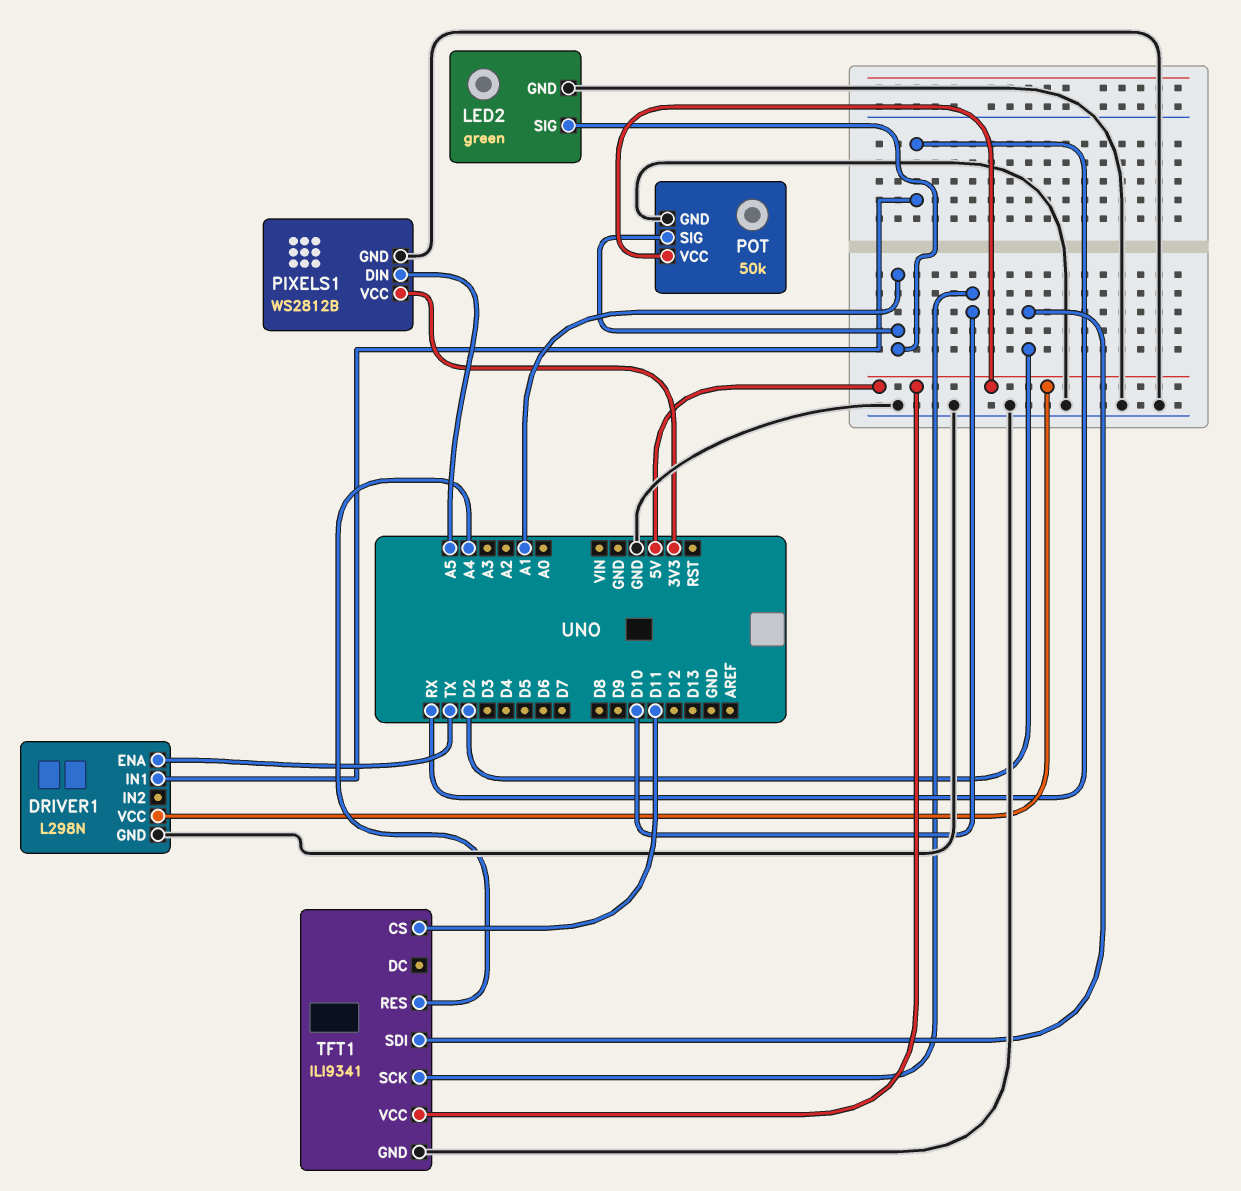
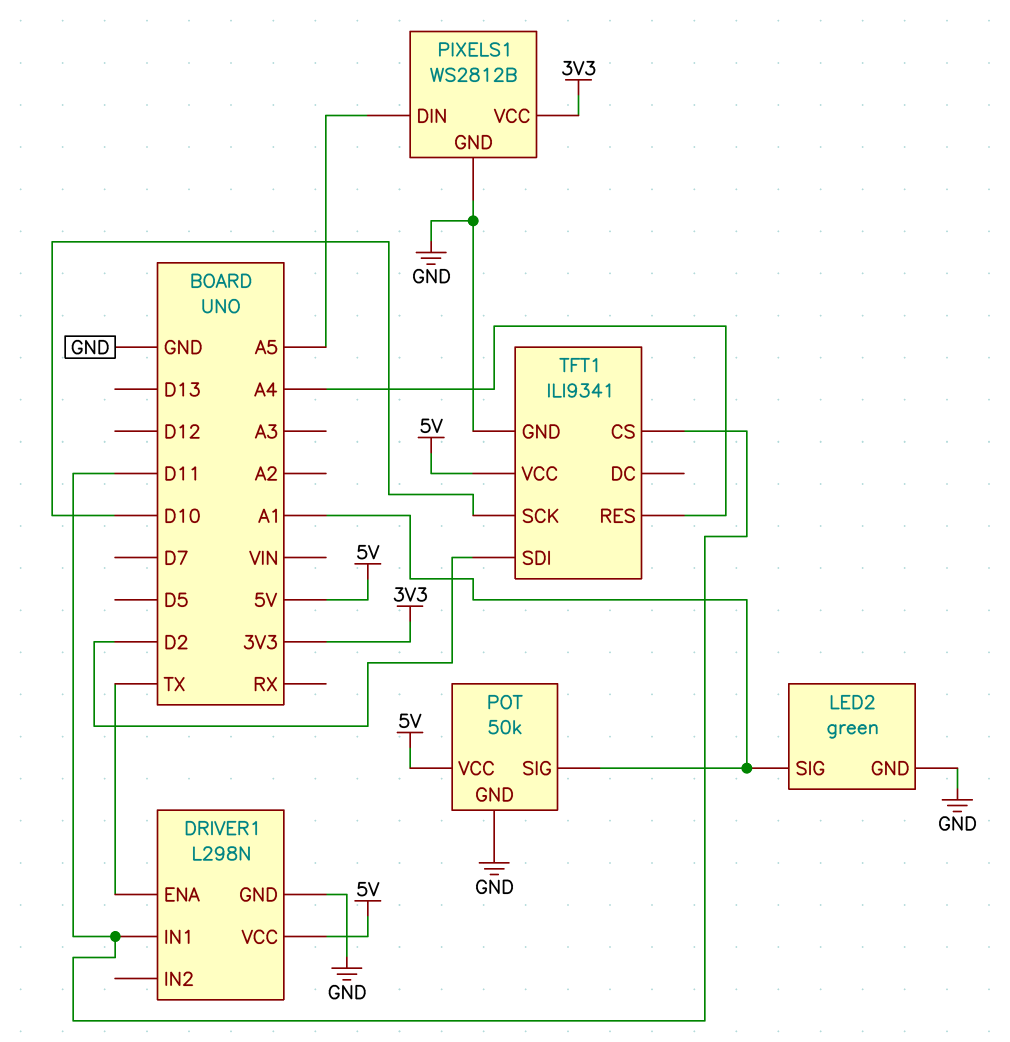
DRIVER1 pin IN1: RX -> D11

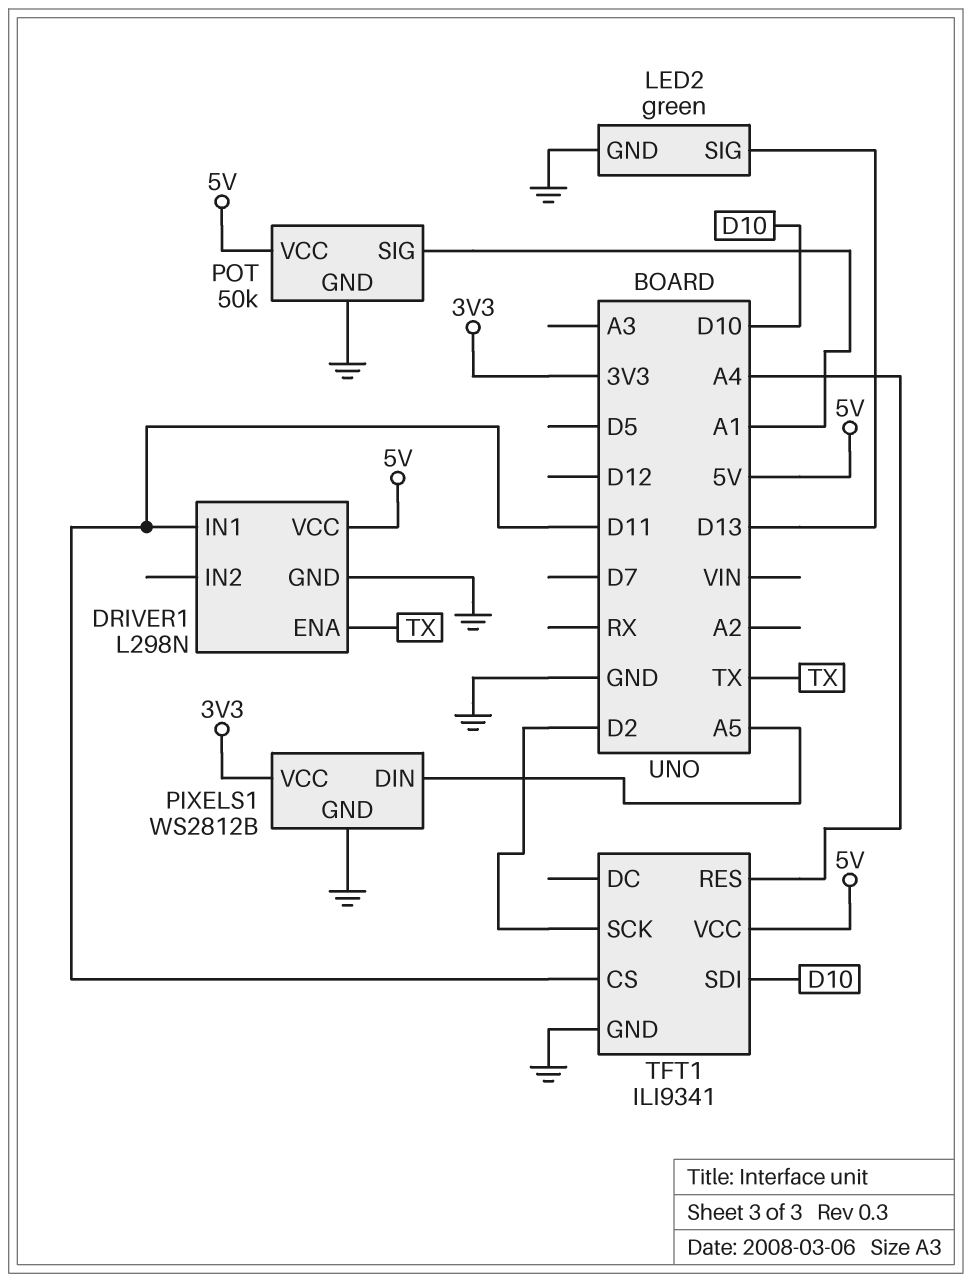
LED2 pin SIG: A1 -> D13
TFT1 pin SCK: D10 -> D2
TFT1 pin SDI: D2 -> D10

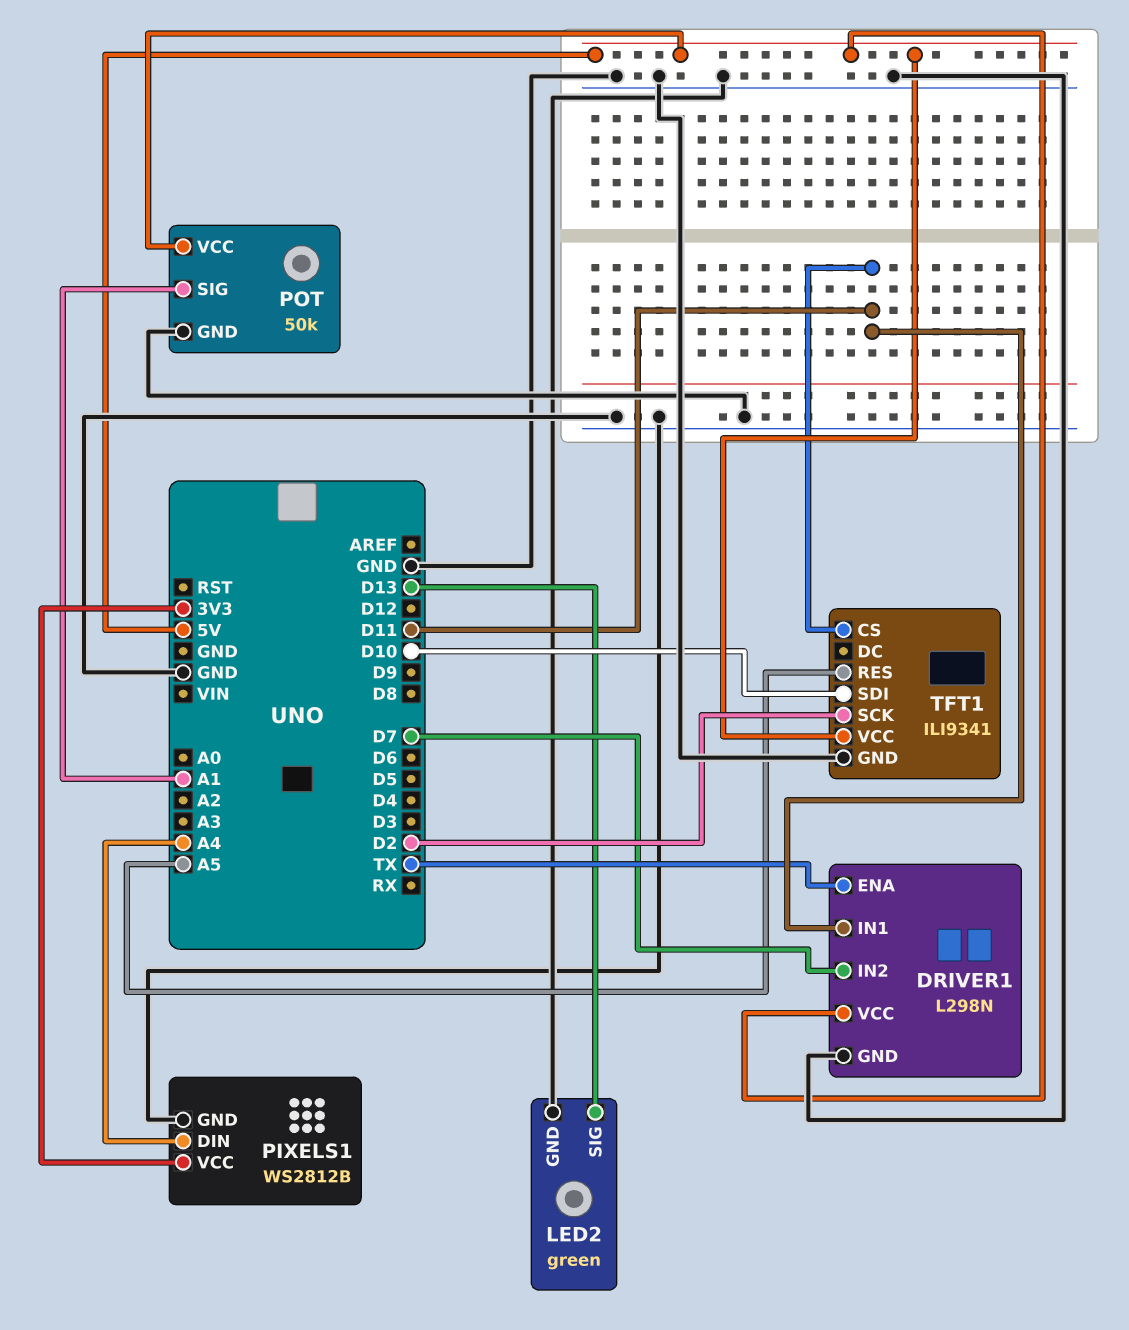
DRIVER1 pin IN2: none -> D7
PIXELS1 pin DIN: A5 -> A4
TFT1 pin RES: A4 -> A5

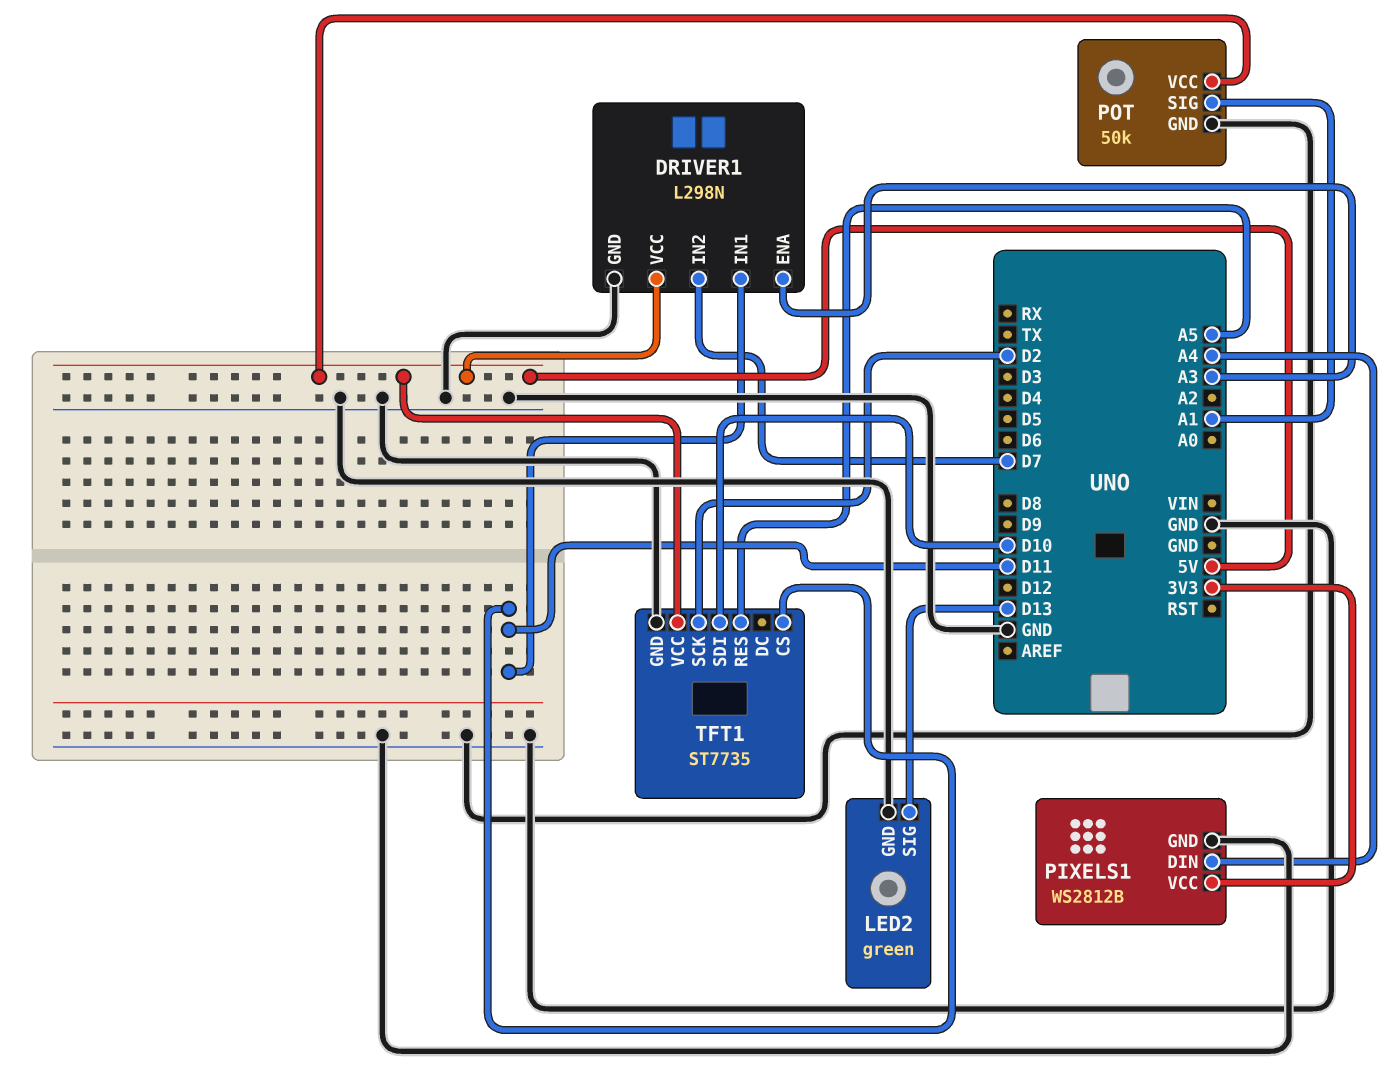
DRIVER1 pin ENA: TX -> A3
TFT1: ILI9341 -> ST7735

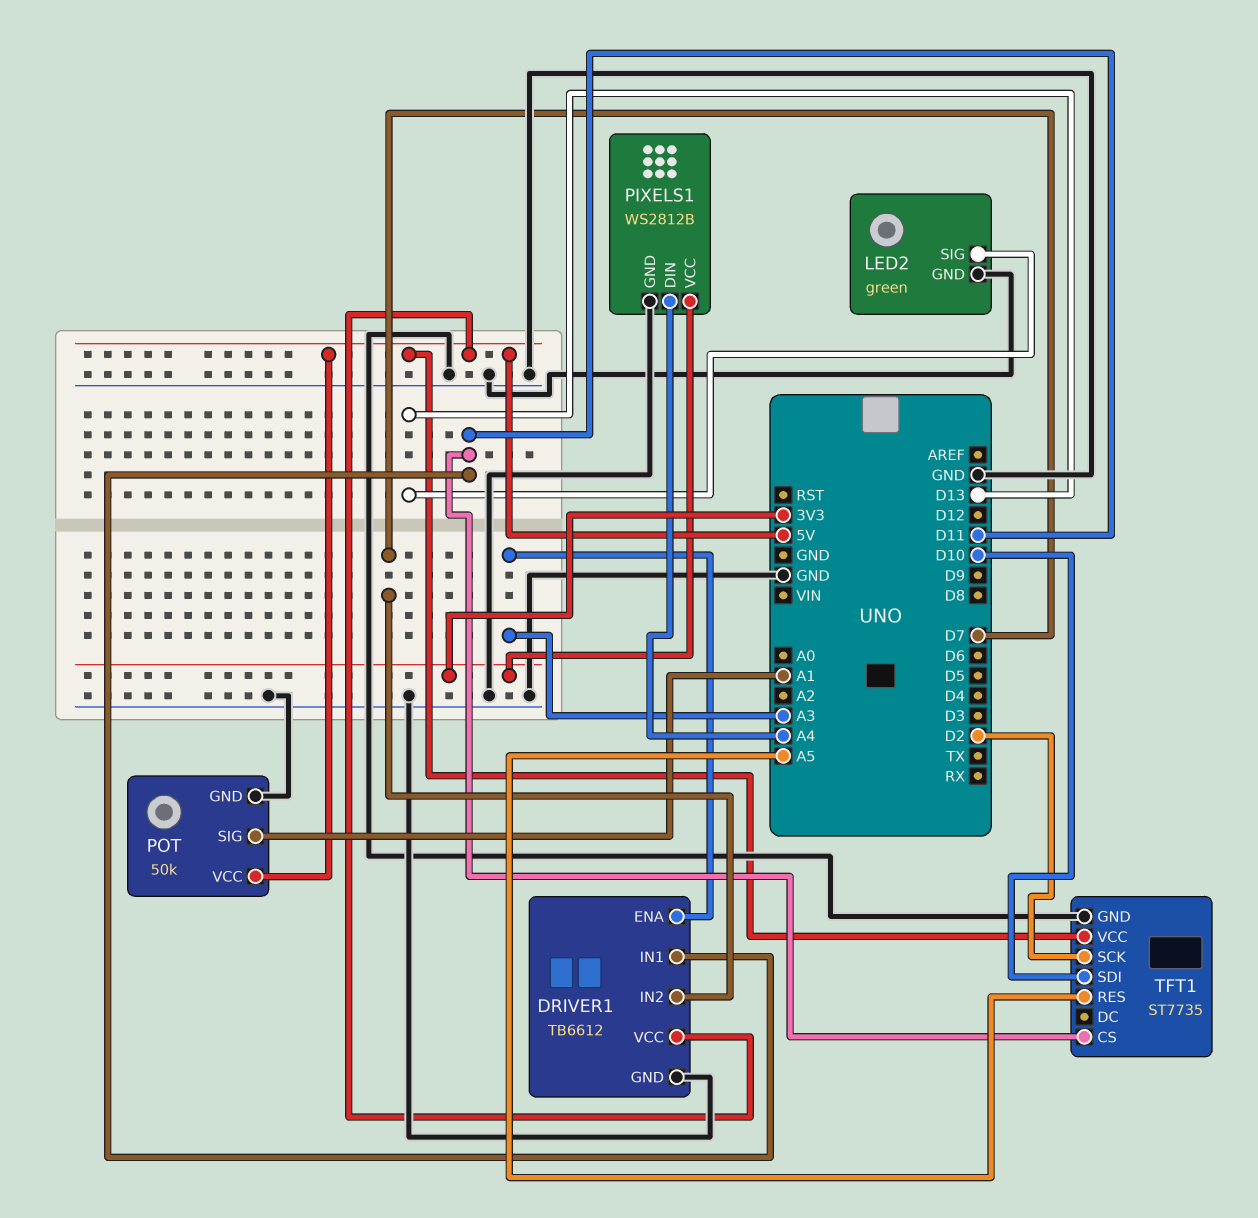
DRIVER1: L298N -> TB6612

